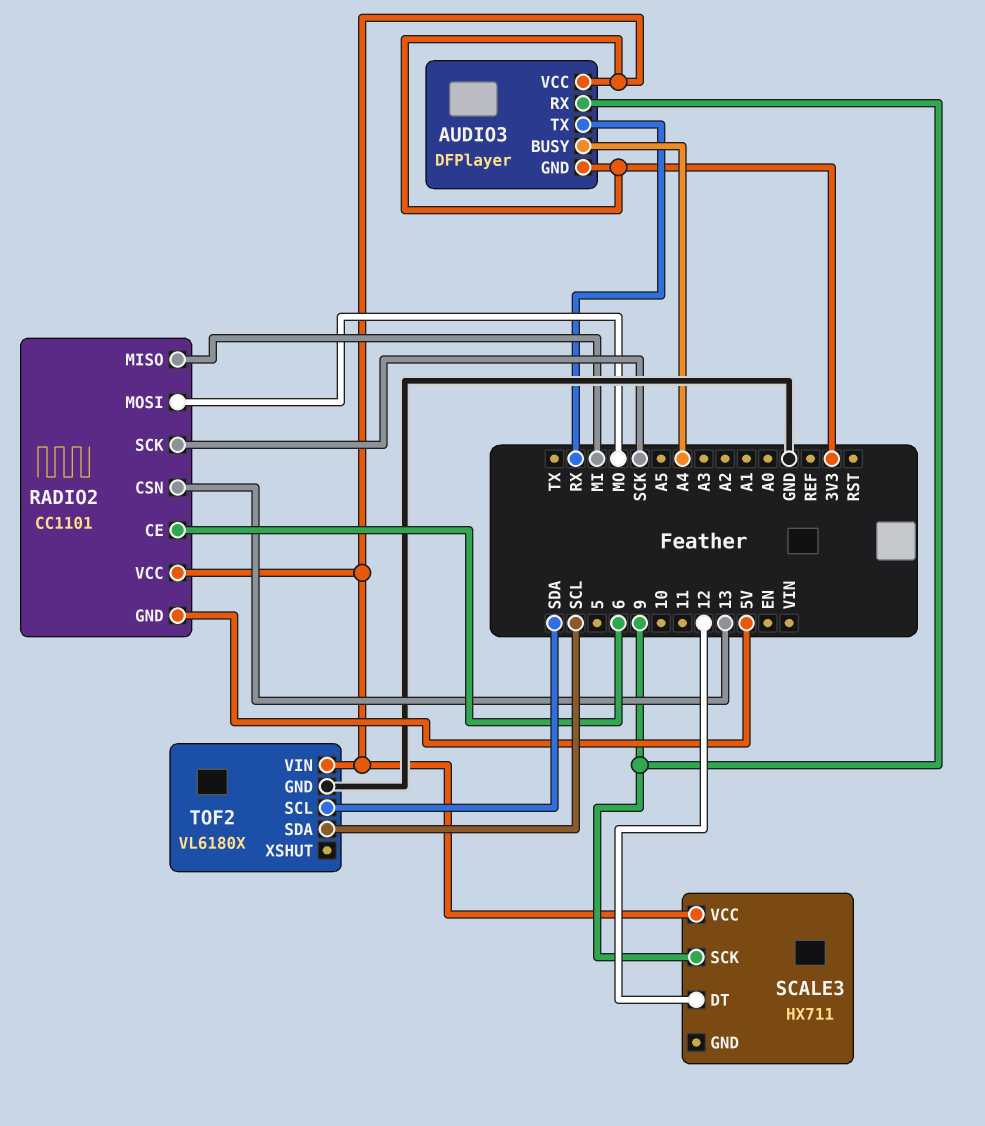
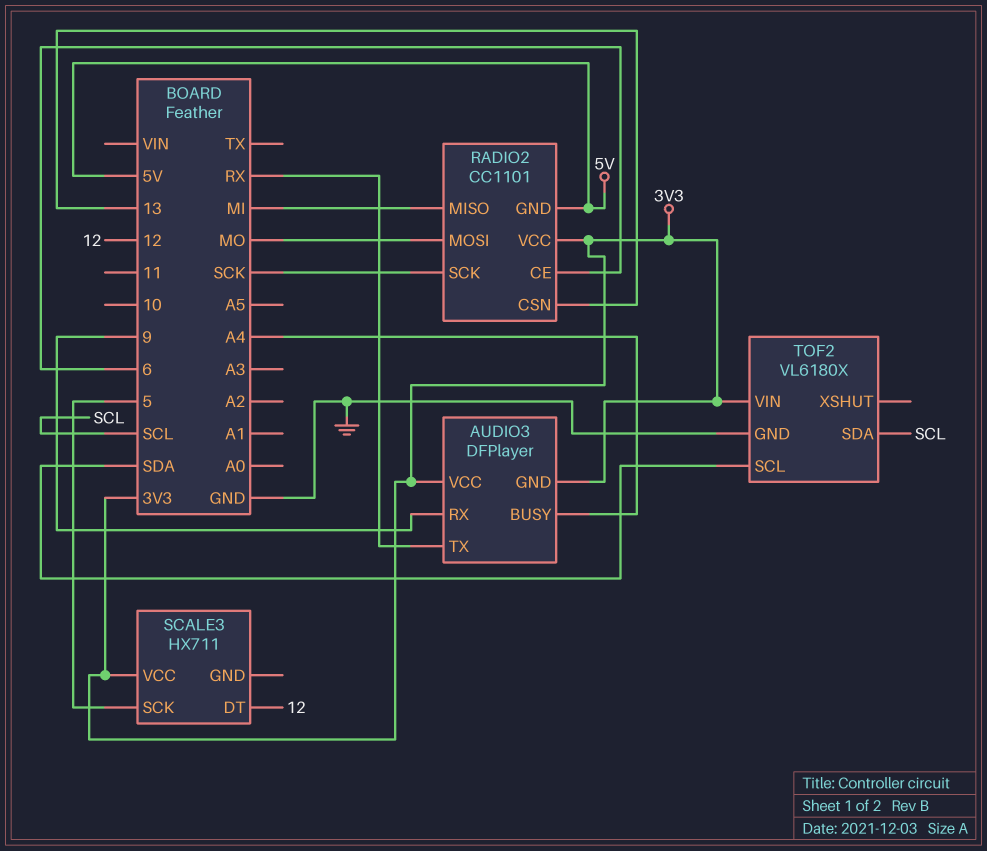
SCALE3 pin SCK: 9 -> 5

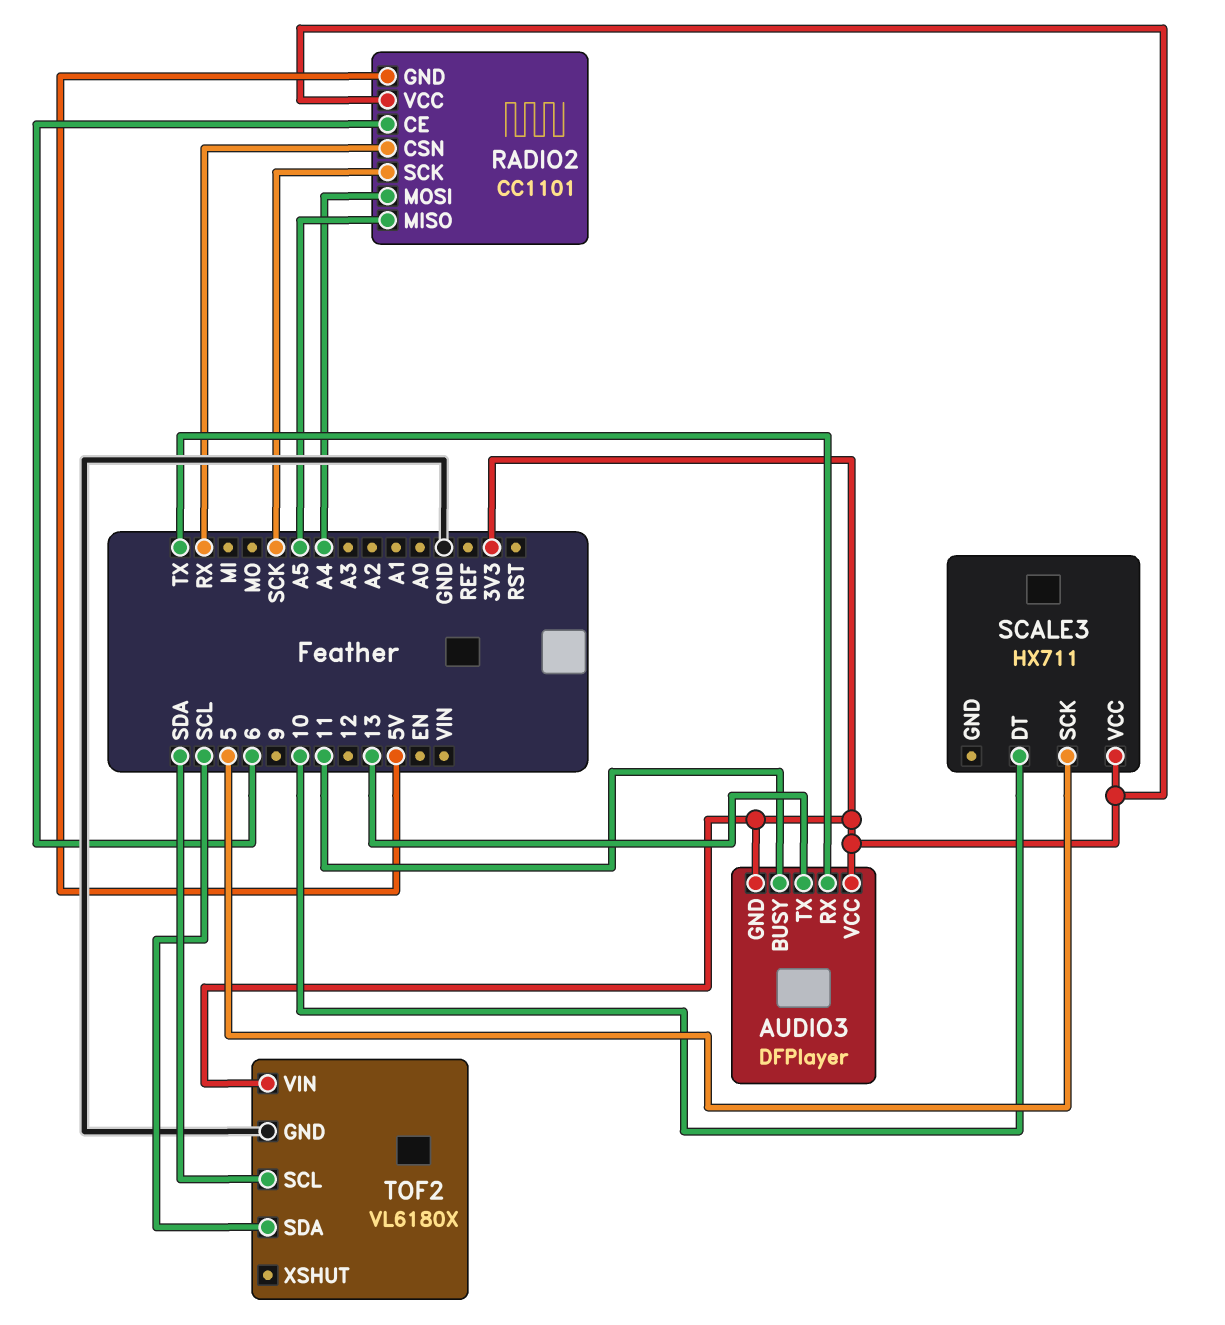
AUDIO3 pin BUSY: A4 -> 11
AUDIO3 pin RX: 9 -> TX
AUDIO3 pin TX: RX -> 13
RADIO2 pin CSN: 13 -> RX
RADIO2 pin MISO: MI -> A5
RADIO2 pin MOSI: MO -> A4
SCALE3 pin DT: 12 -> 10

